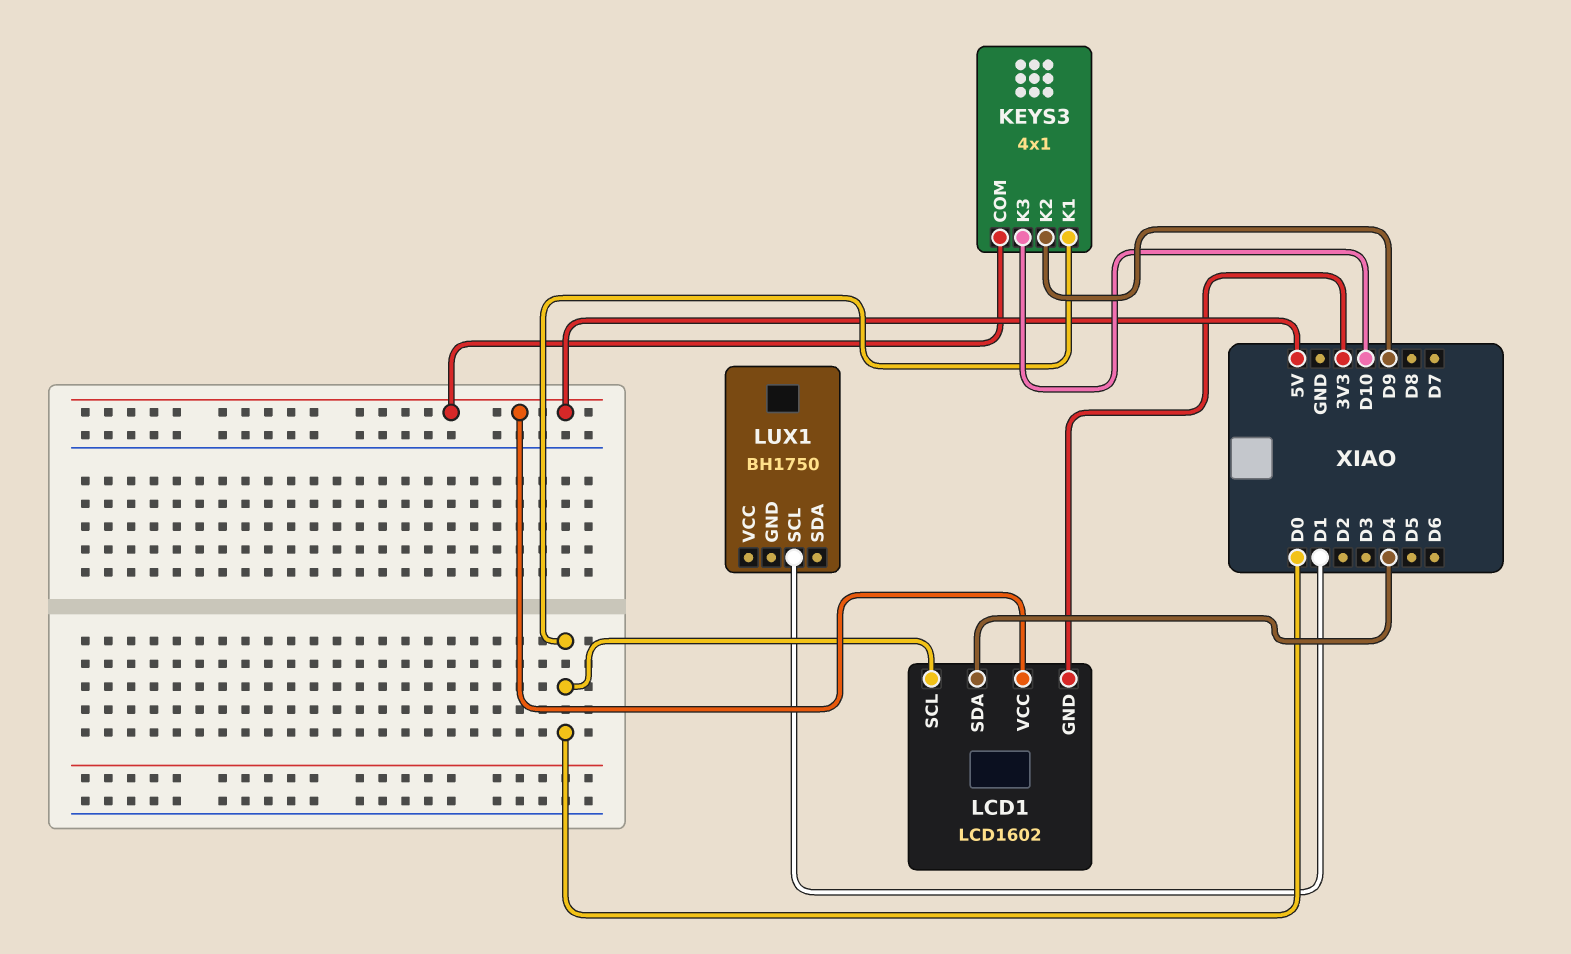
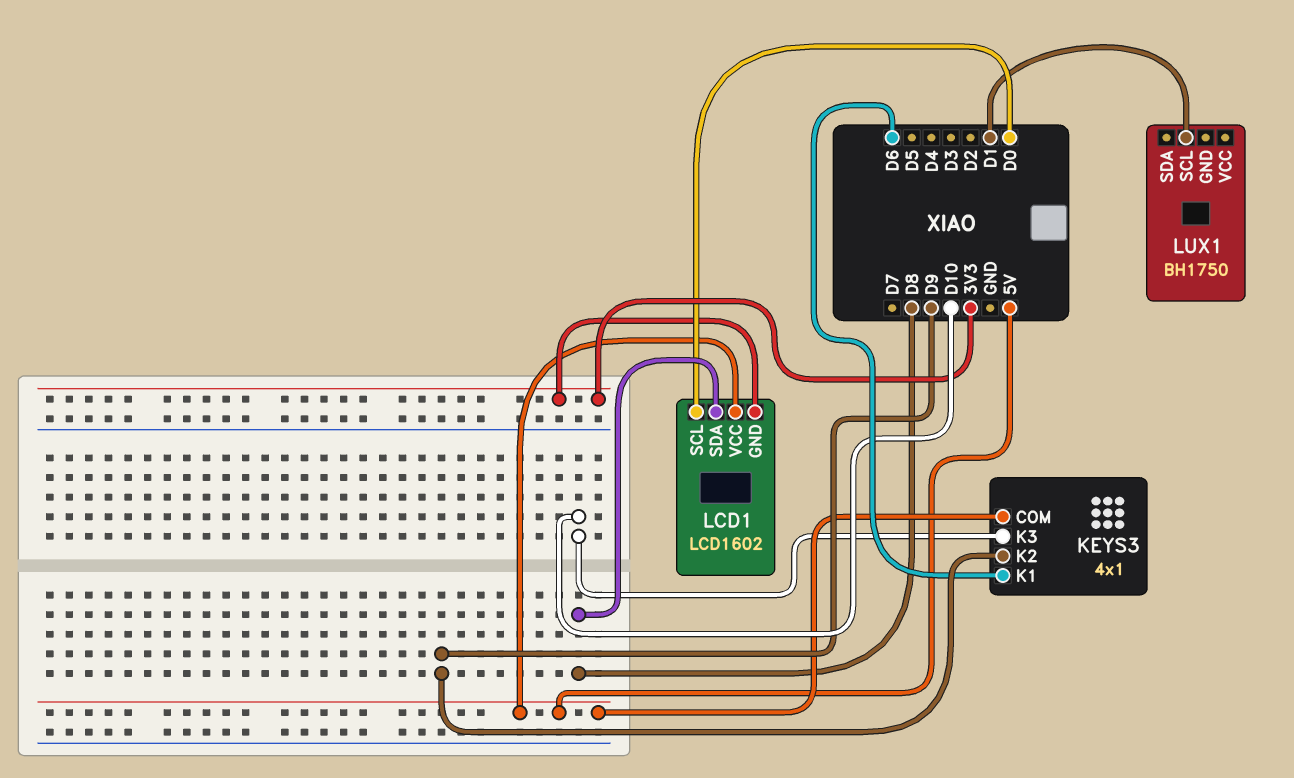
KEYS3 pin K1: D0 -> D6
LCD1 pin SDA: D4 -> D8

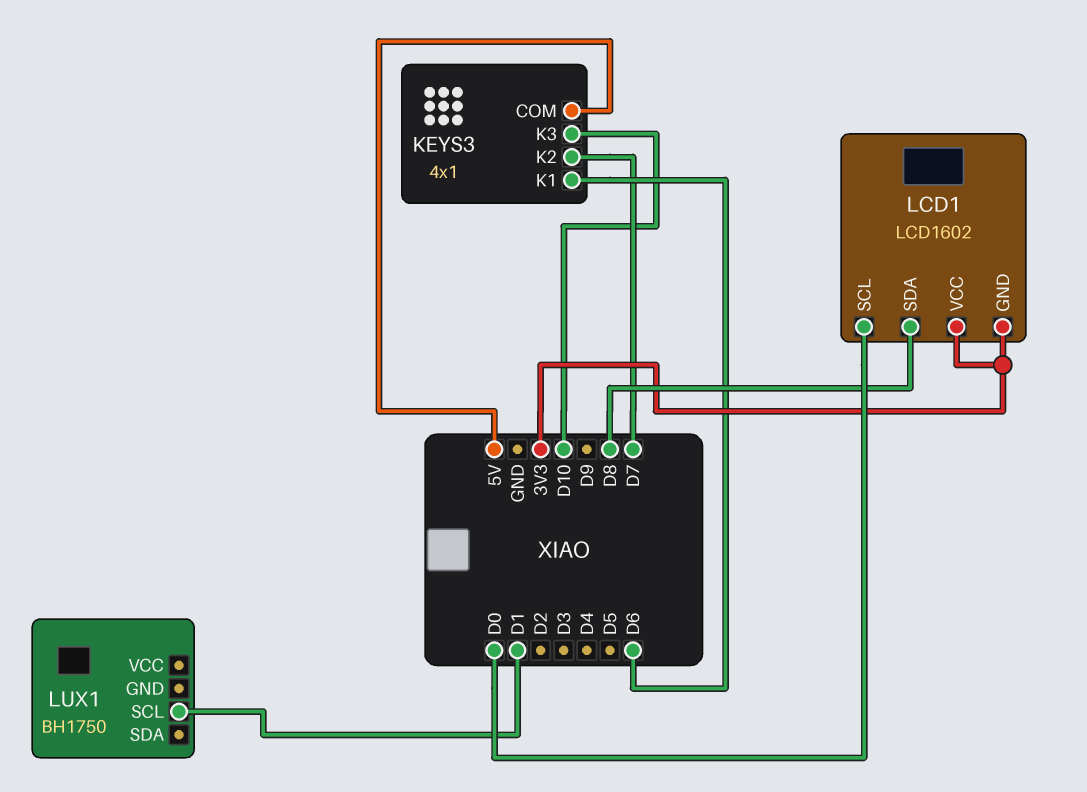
KEYS3 pin K2: D9 -> D7
LCD1 pin VCC: 5V -> 3V3

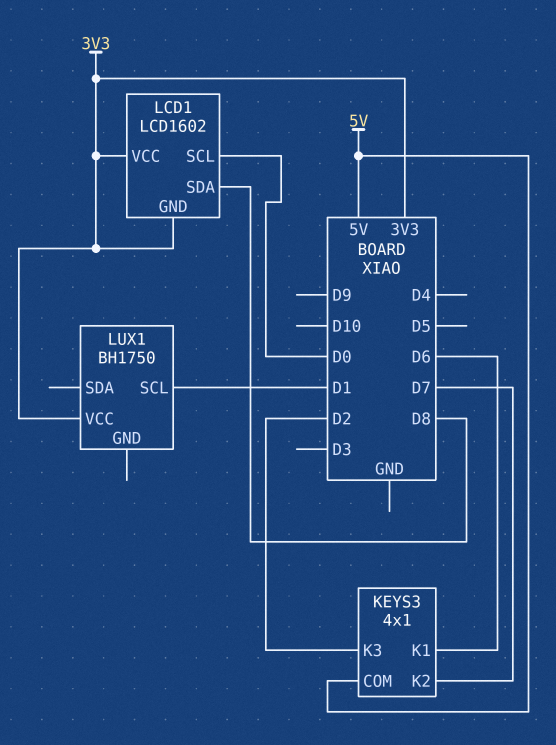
KEYS3 pin K3: D10 -> D2
LUX1 pin VCC: none -> 3V3

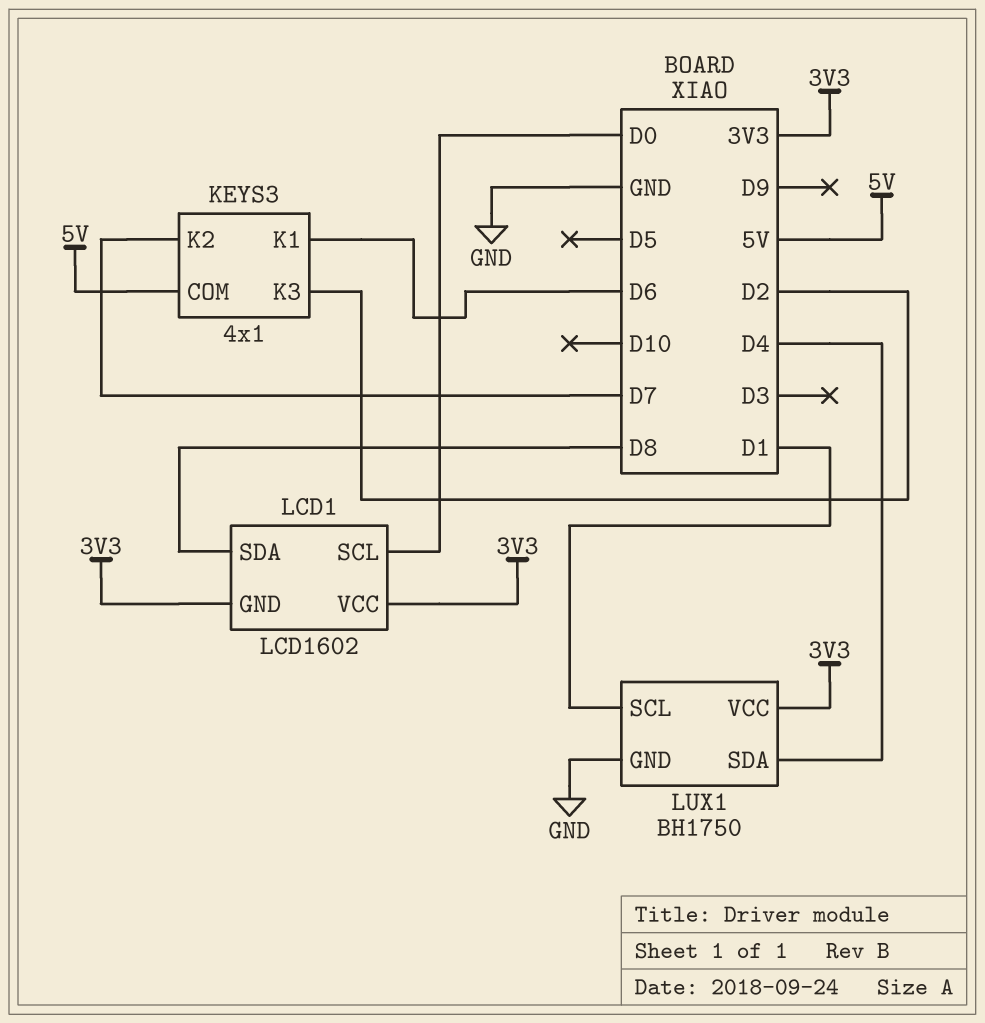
LUX1 pin GND: none -> GND
LUX1 pin SDA: none -> D4

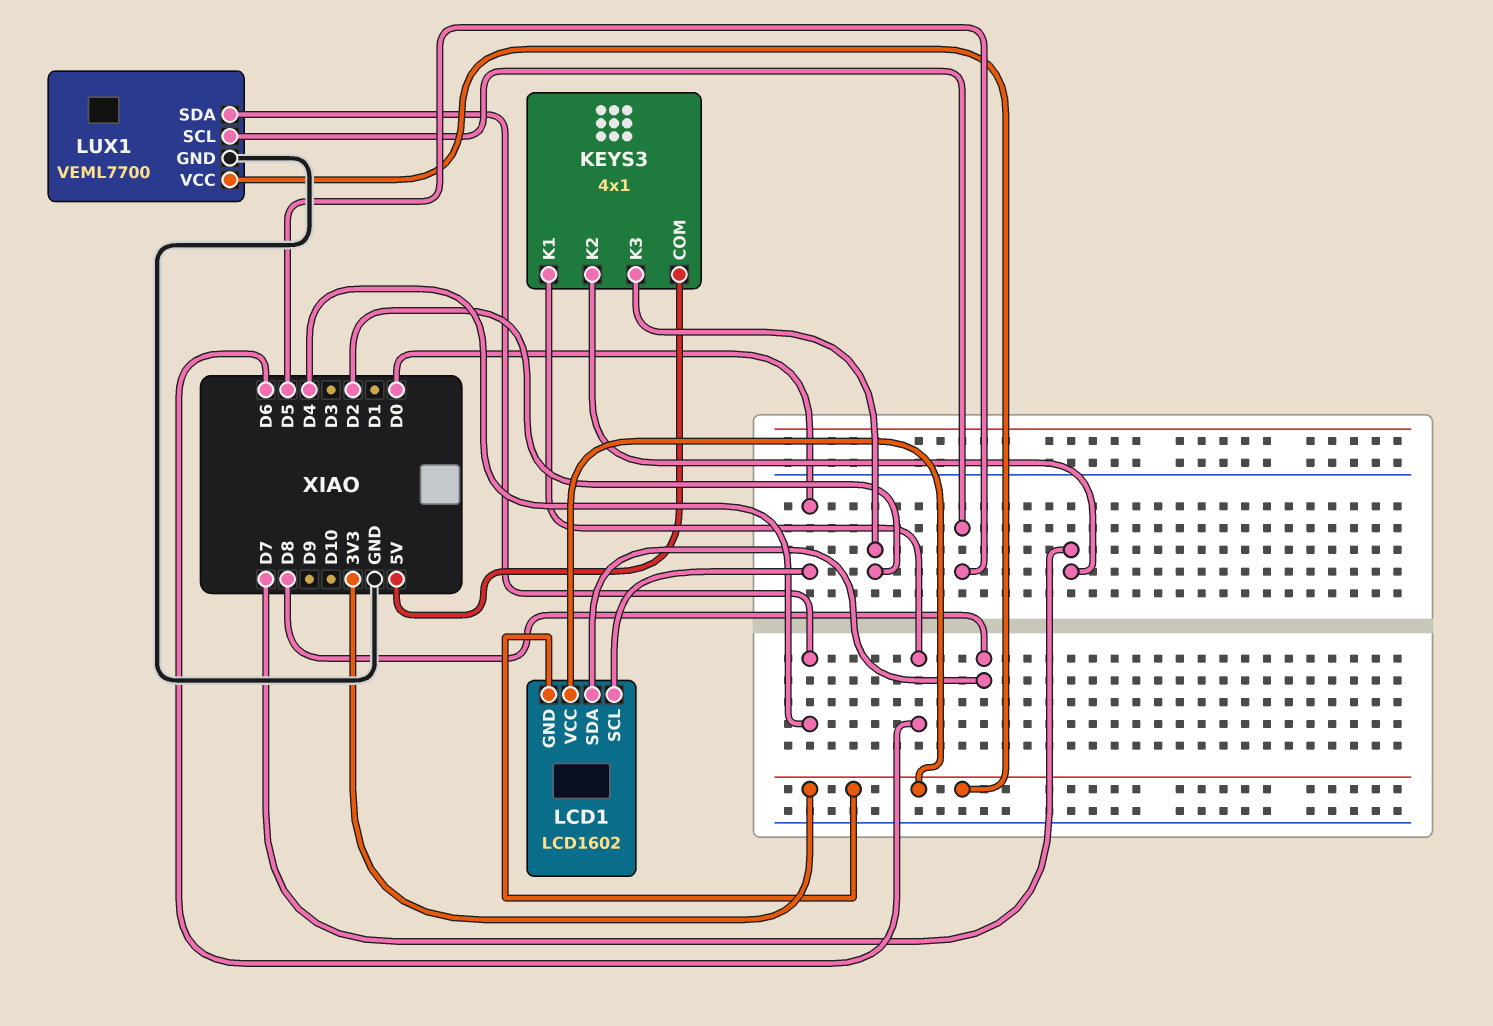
LUX1: BH1750 -> VEML7700
LUX1 pin SCL: D1 -> D5

